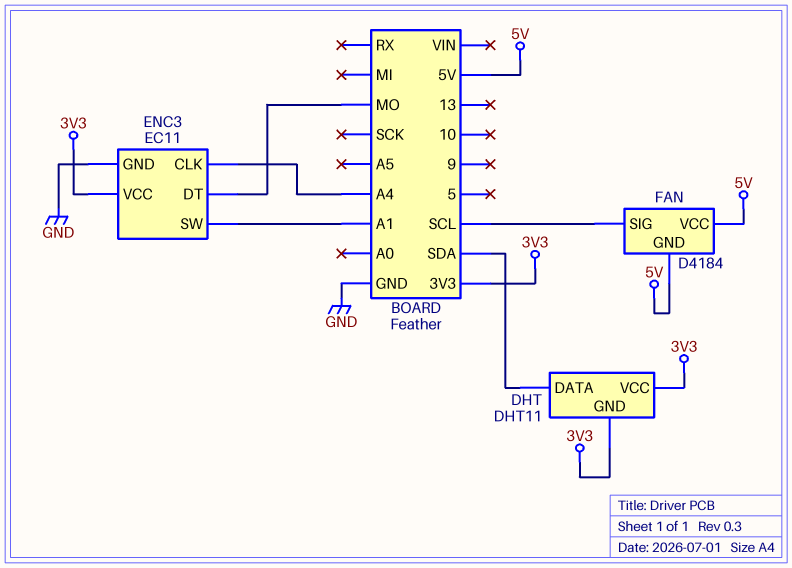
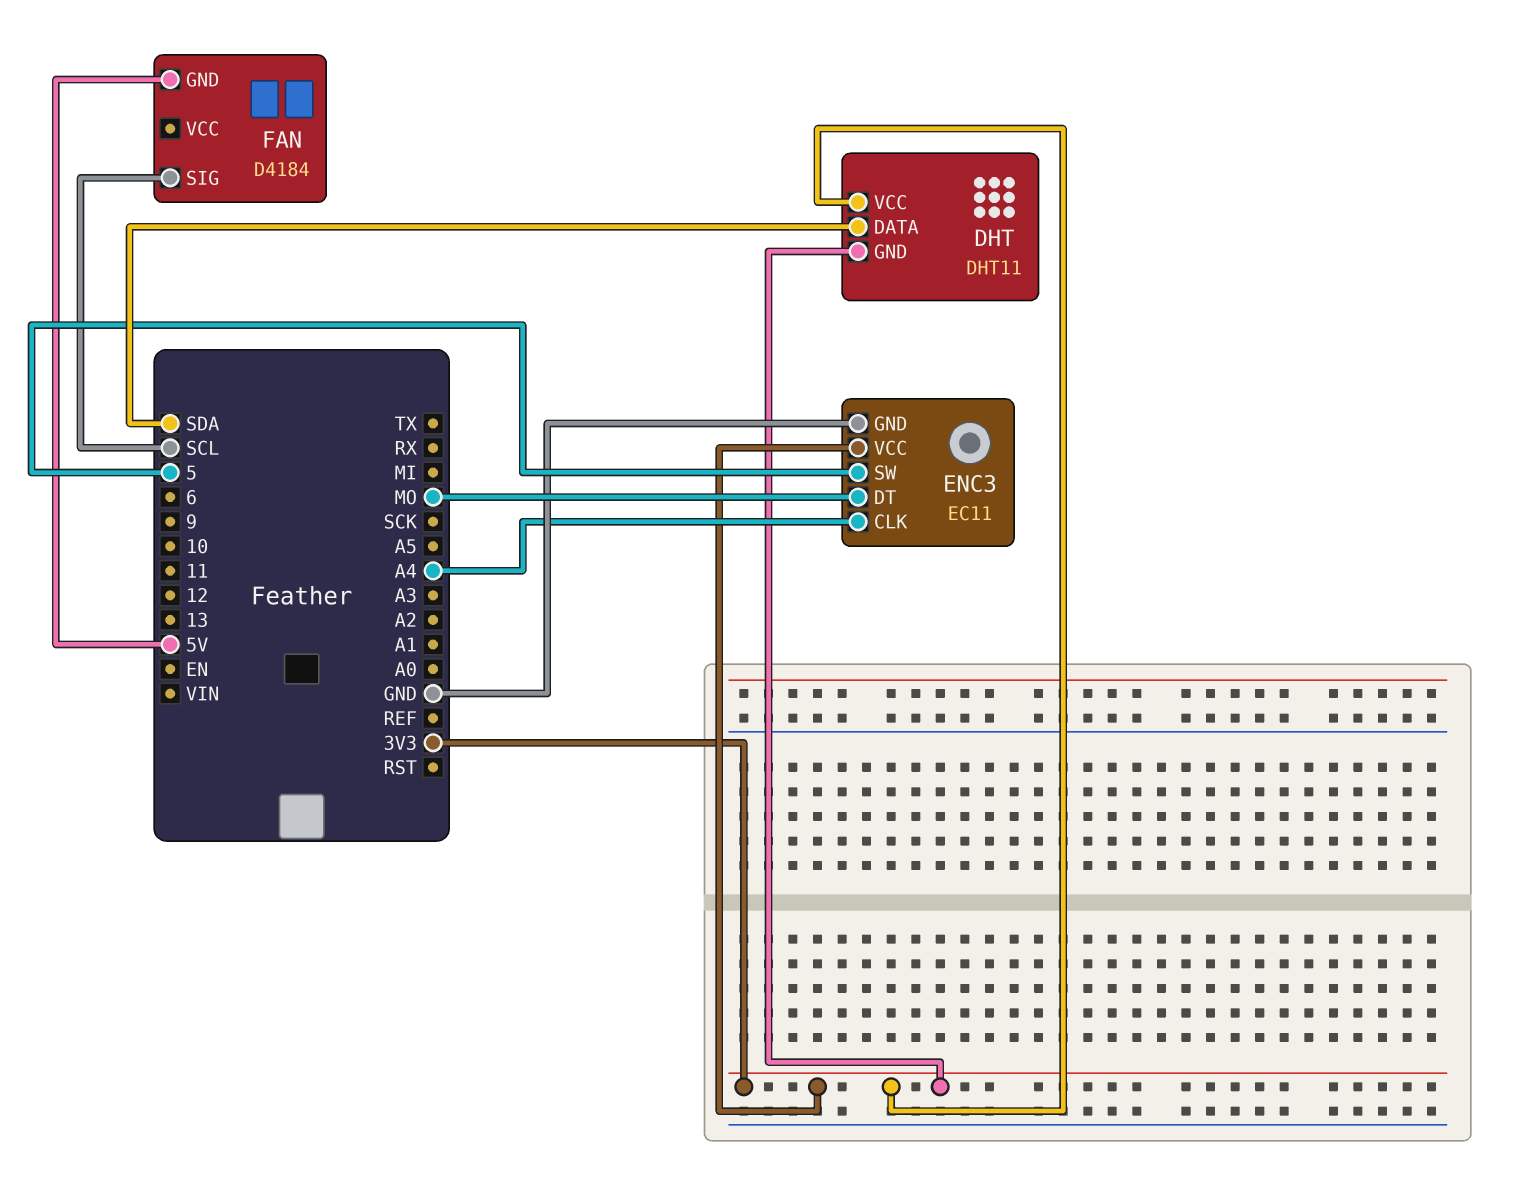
ENC3 pin SW: A1 -> 5
FAN pin VCC: 5V -> none

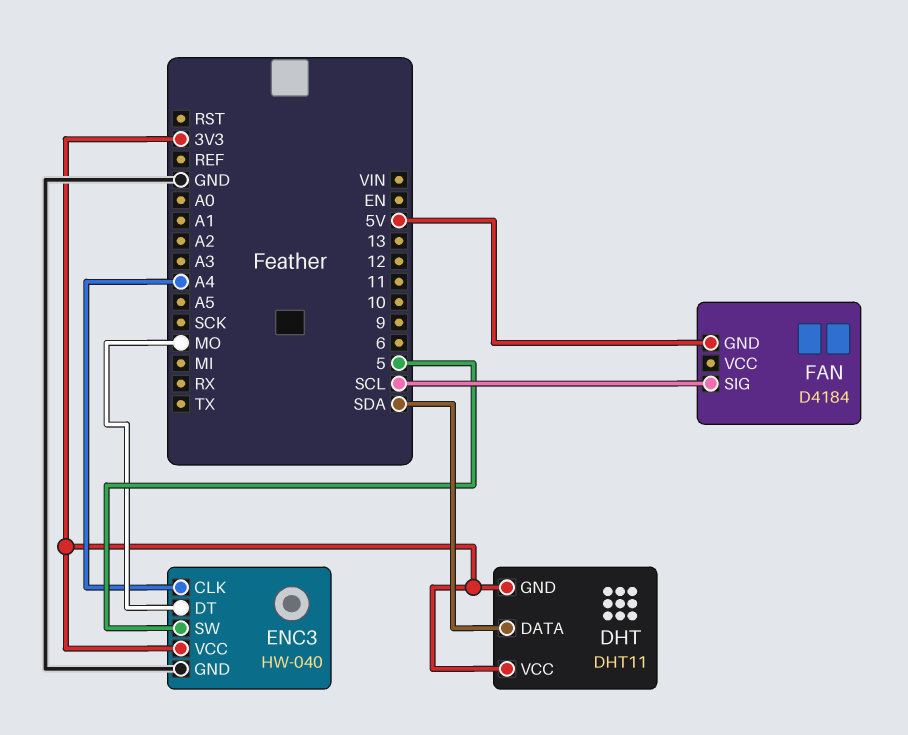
ENC3: EC11 -> HW-040

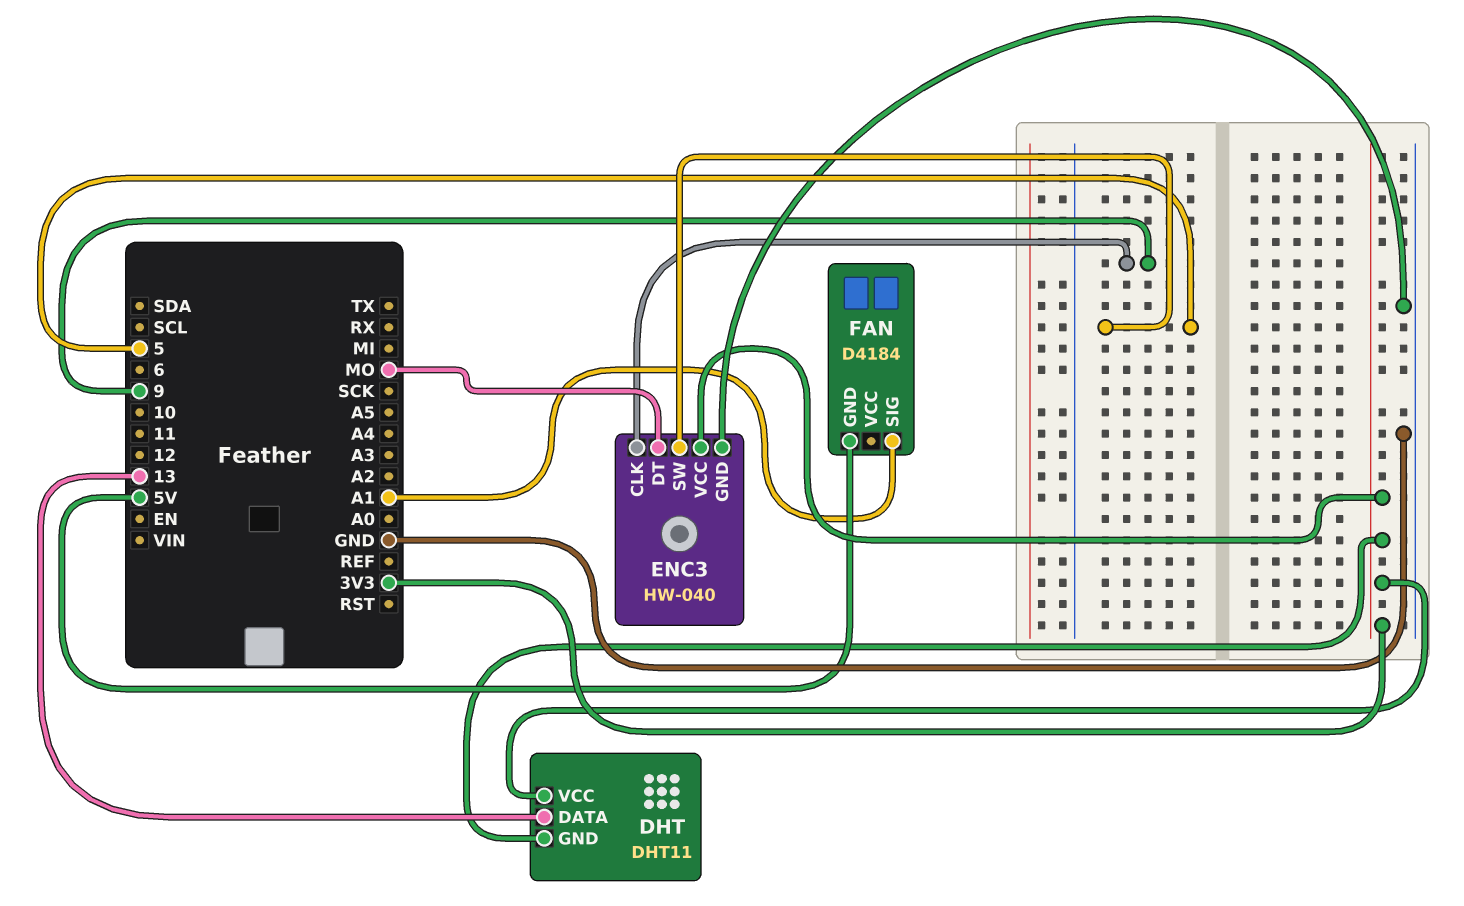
DHT pin DATA: SDA -> 13
ENC3 pin CLK: A4 -> 9
FAN pin SIG: SCL -> A1

